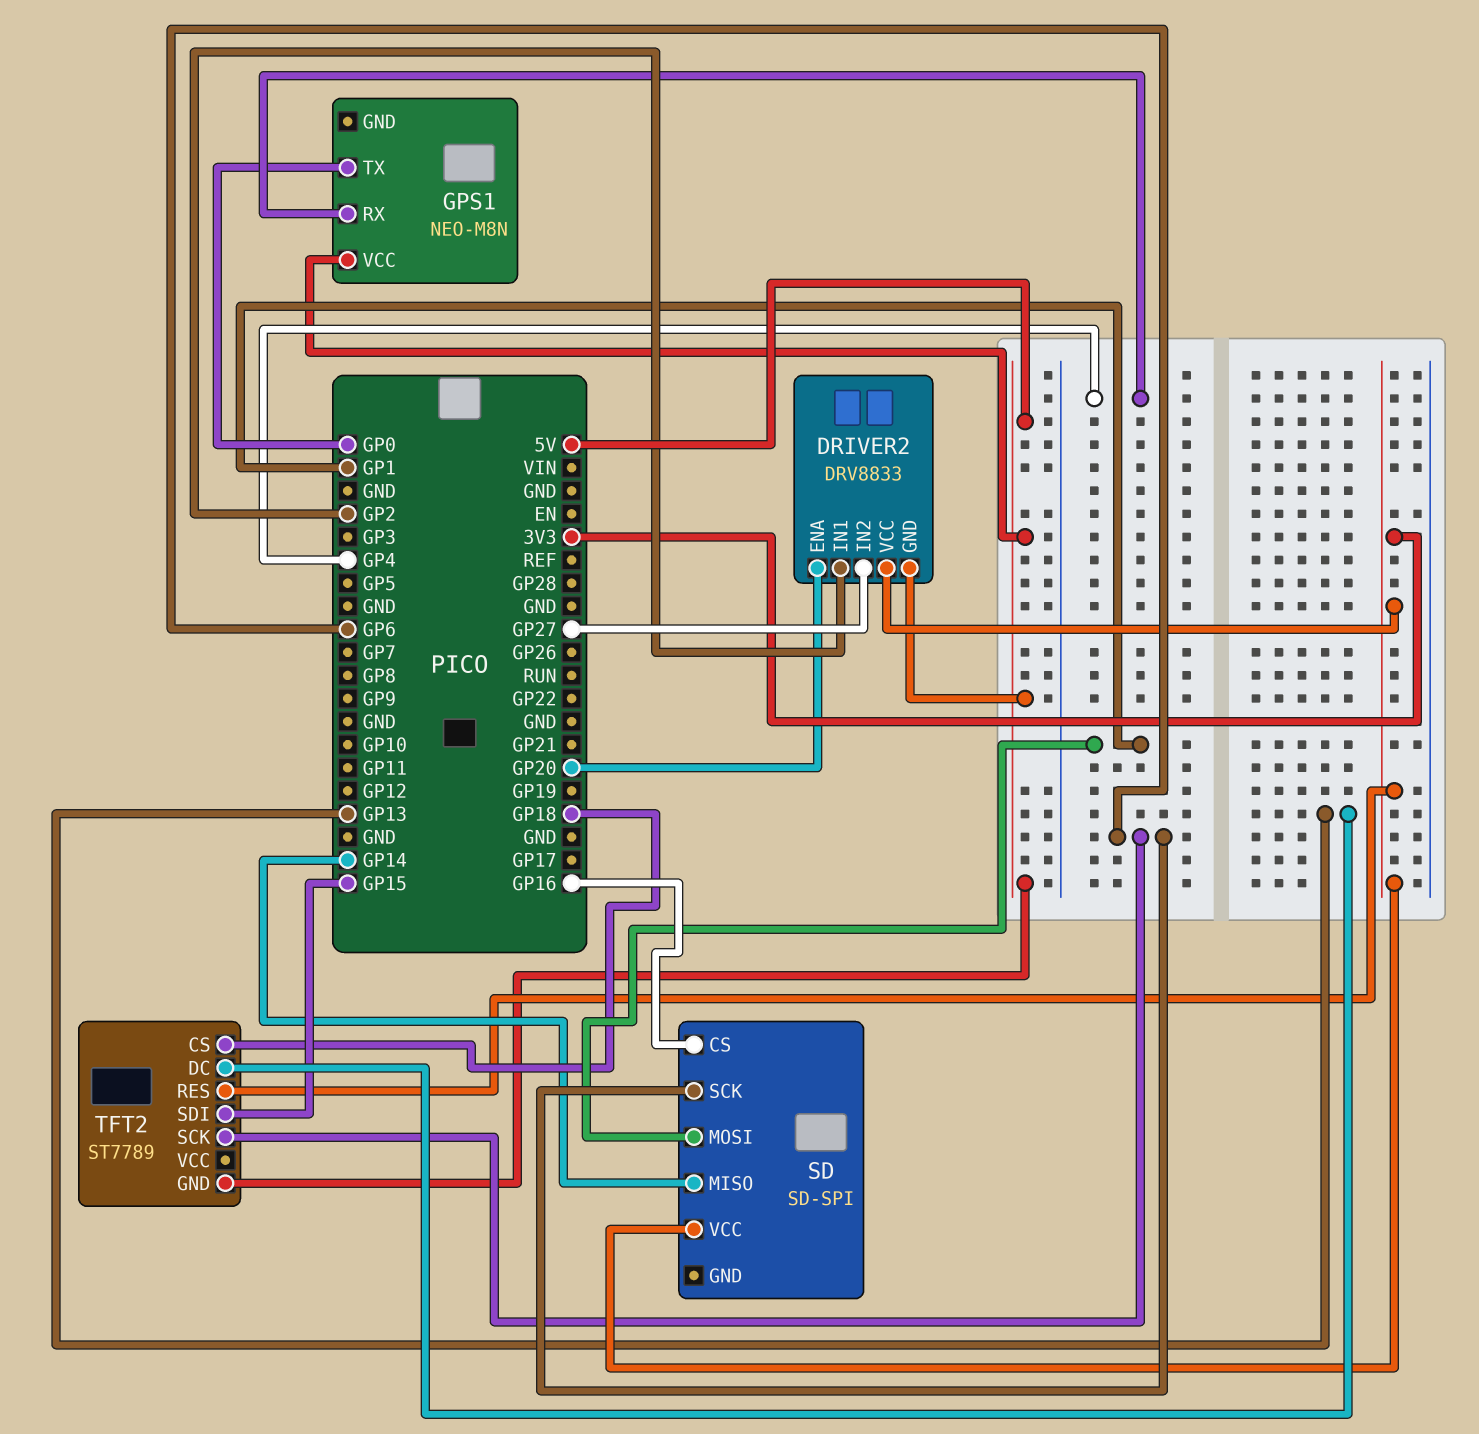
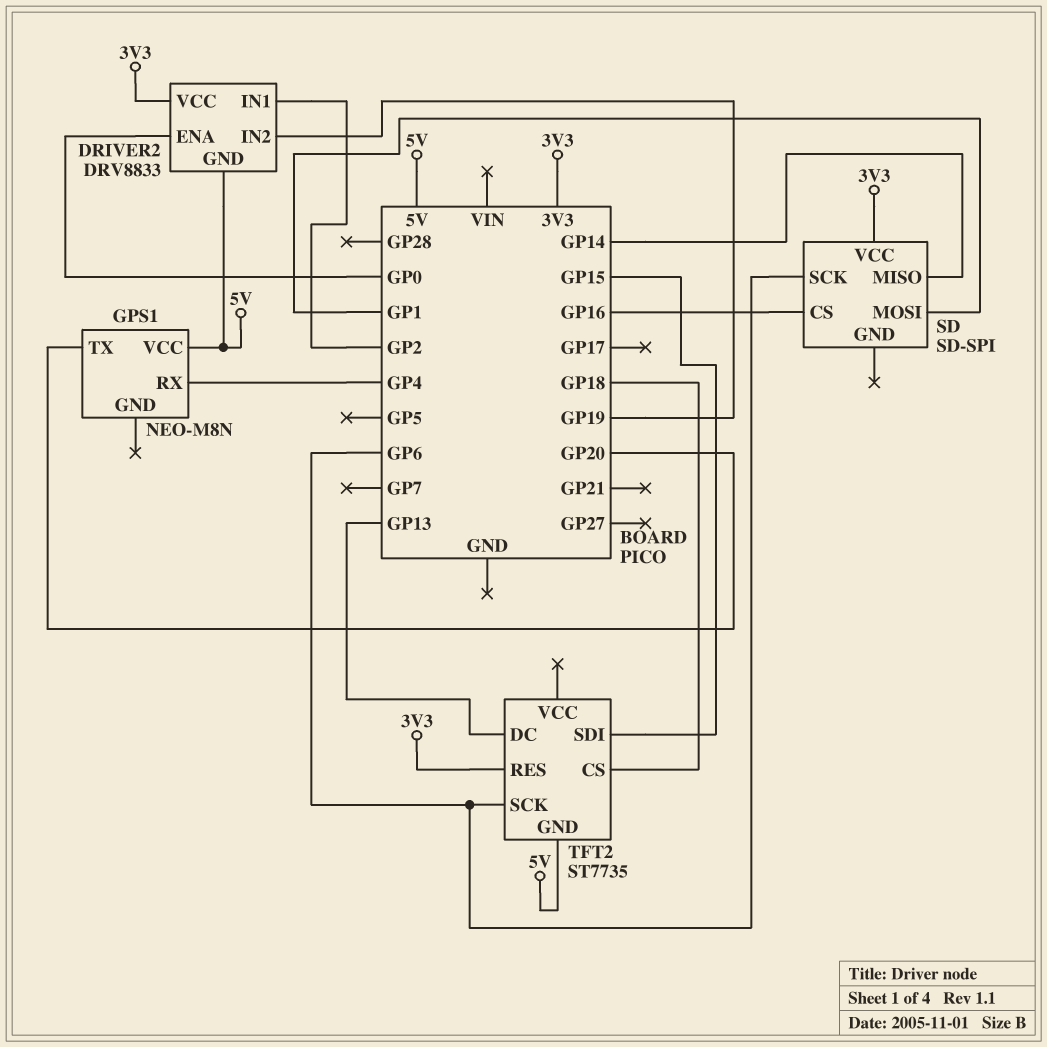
DRIVER2 pin ENA: GP20 -> GP0
DRIVER2 pin IN2: GP27 -> GP19
GPS1 pin TX: GP0 -> GP20
TFT2: ST7789 -> ST7735

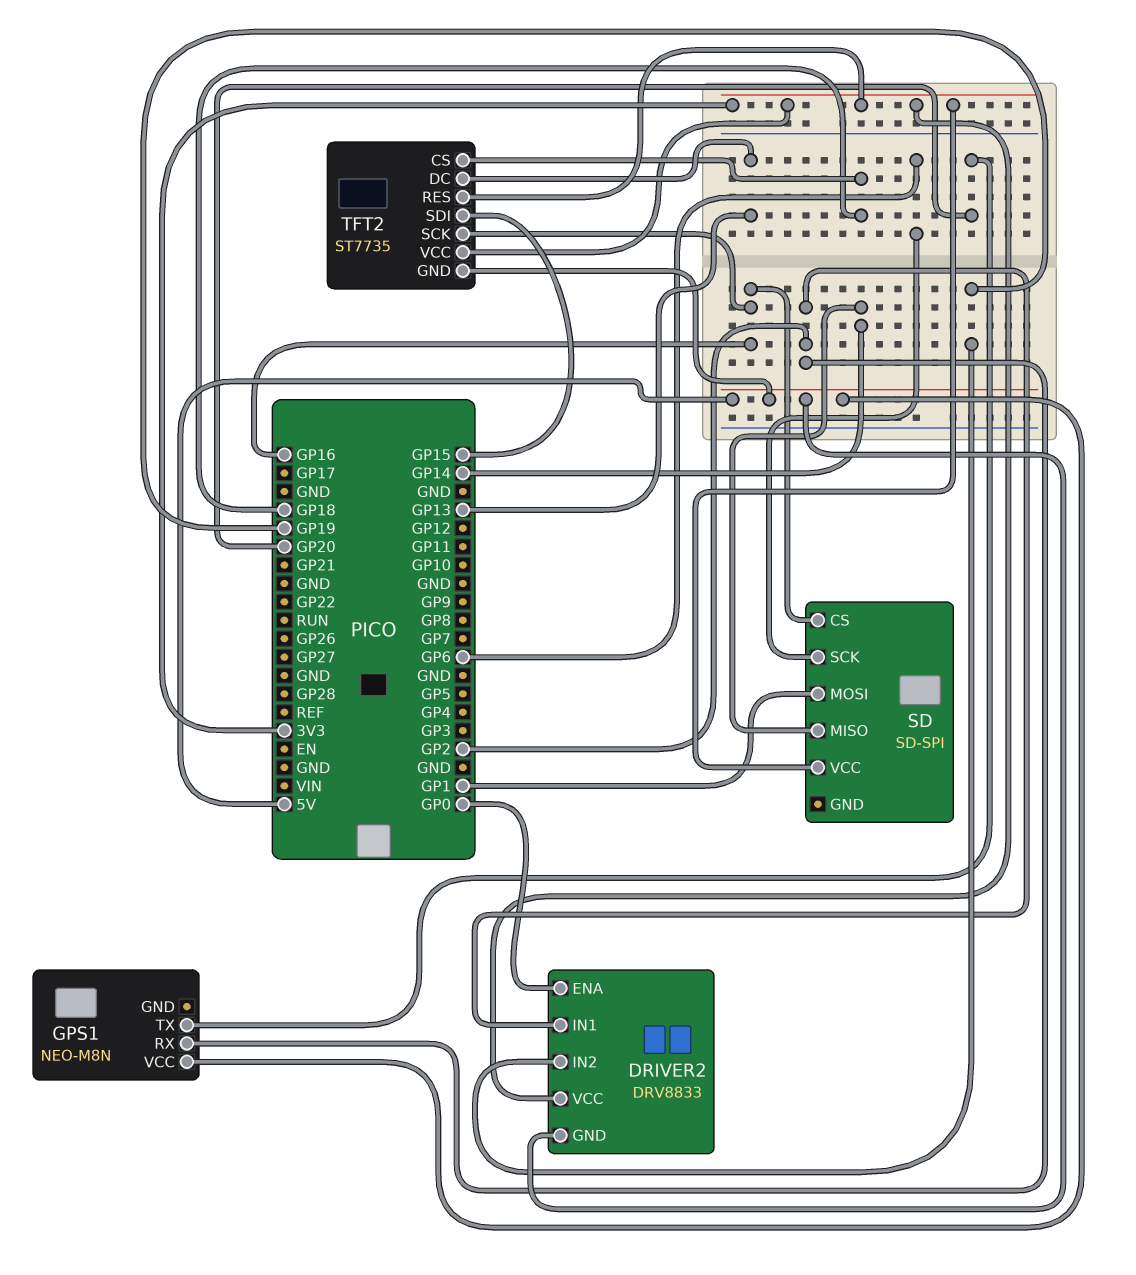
GPS1 pin RX: GP4 -> GP2
TFT2 pin SCK: GP6 -> GP16
TFT2 pin VCC: none -> 3V3

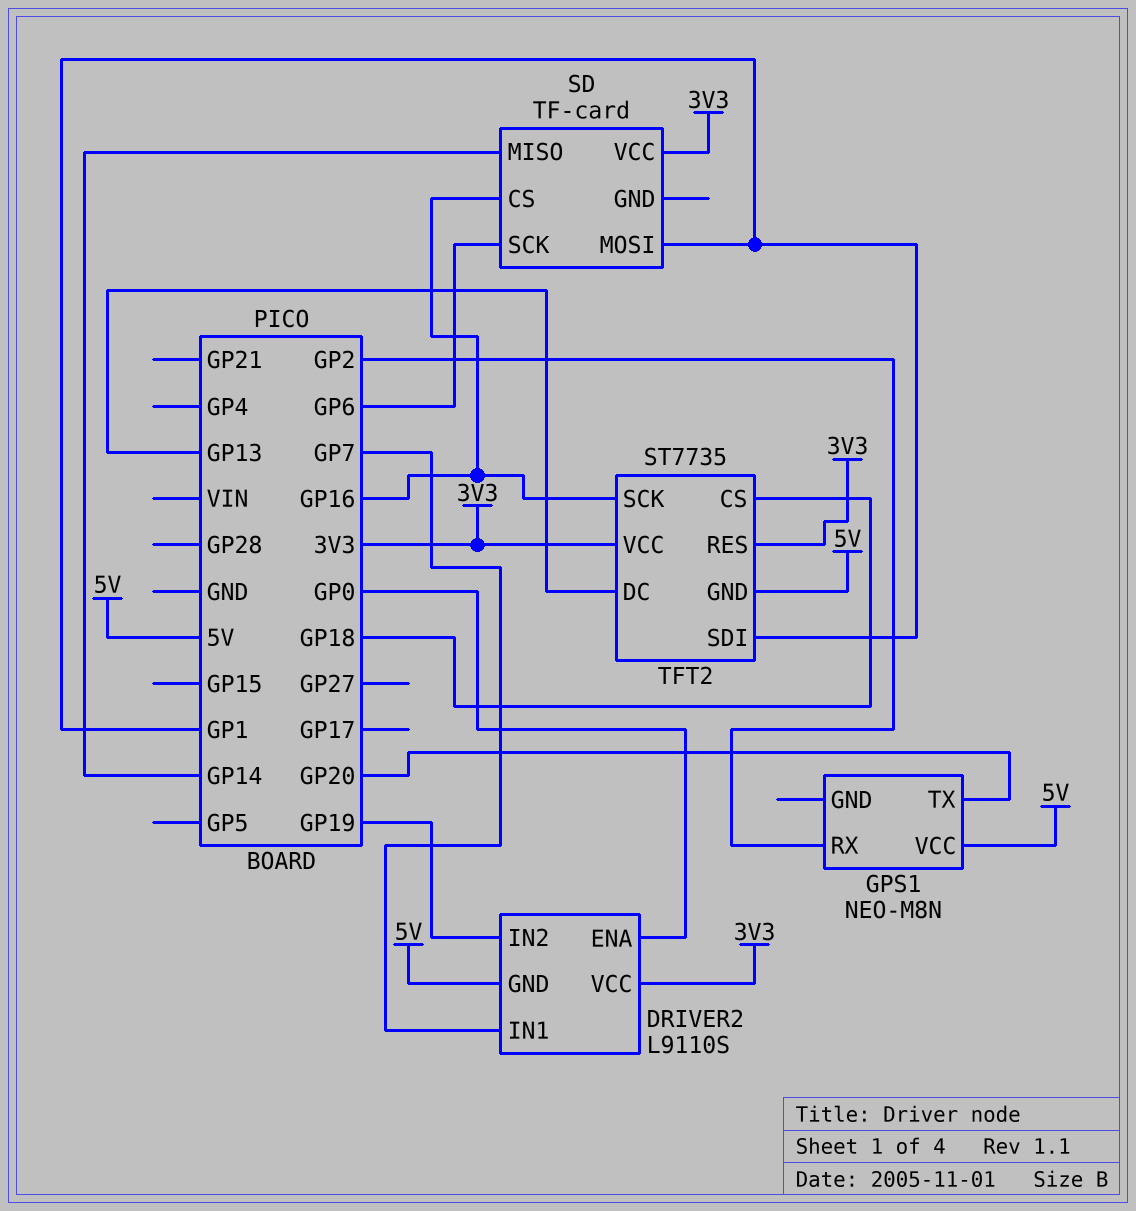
DRIVER2: DRV8833 -> L9110S
DRIVER2 pin IN1: GP2 -> GP7
SD: SD-SPI -> TF-card
TFT2 pin SDI: GP15 -> GP1

